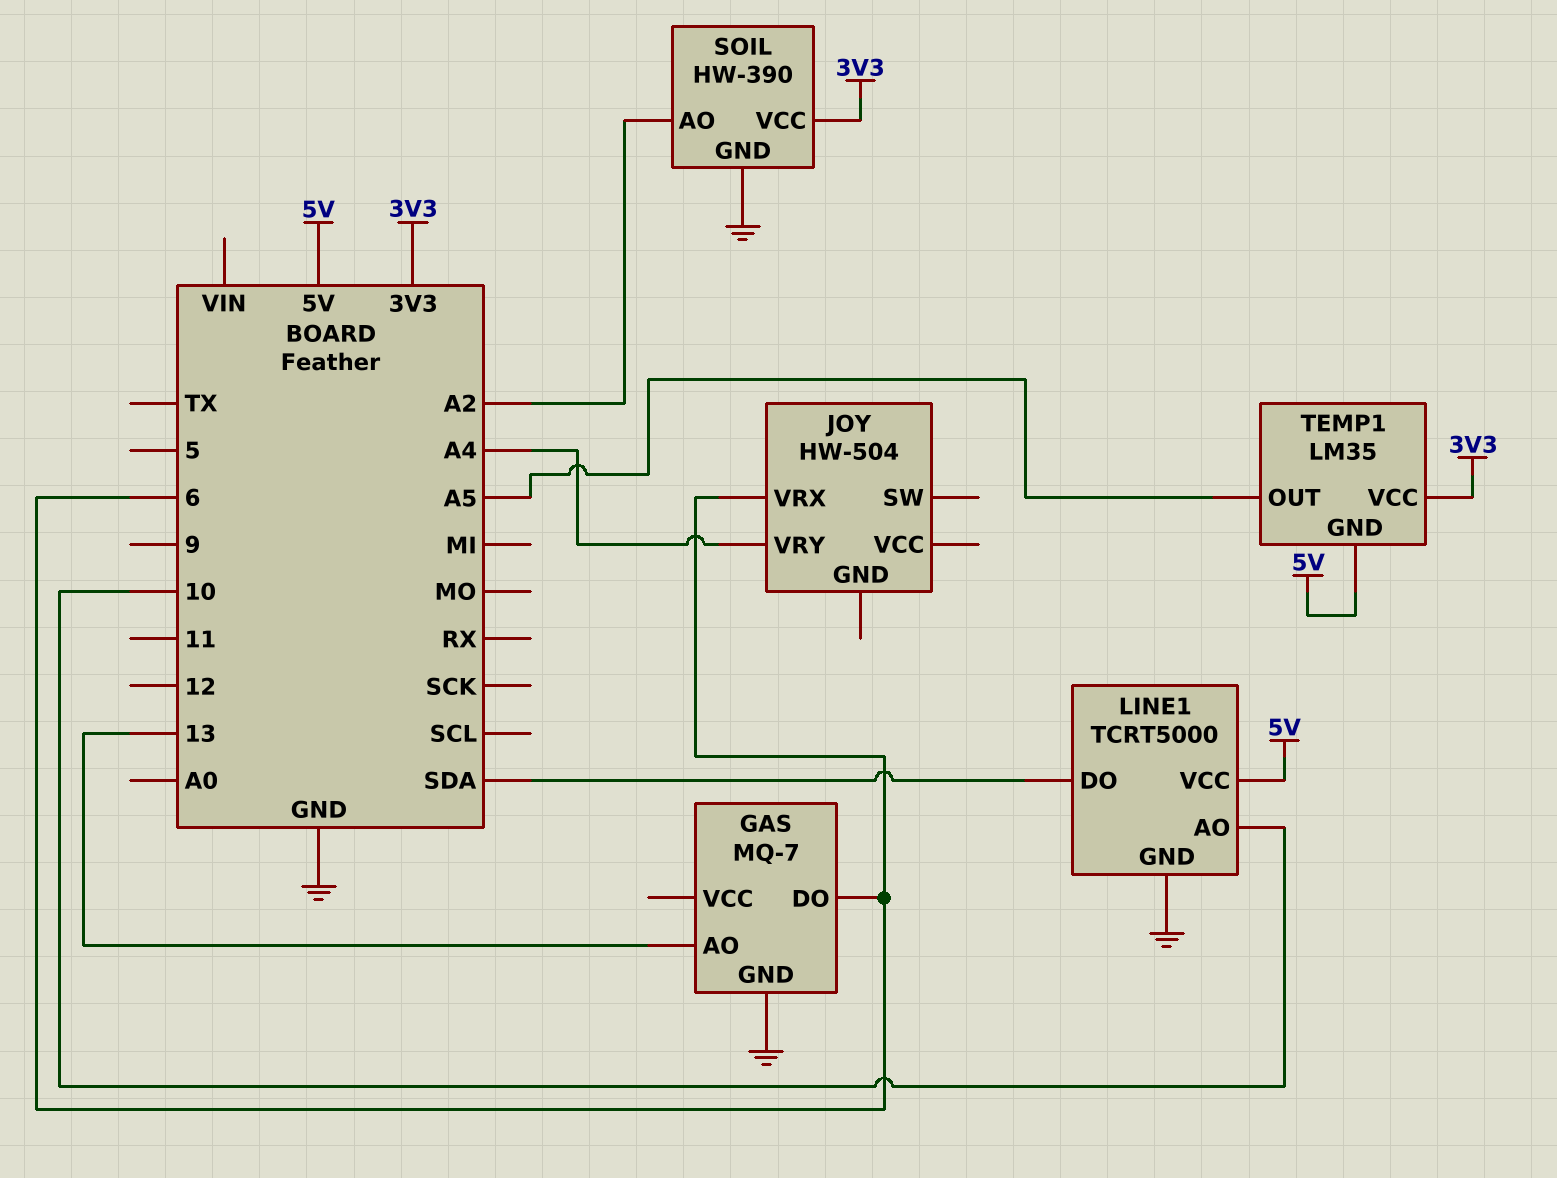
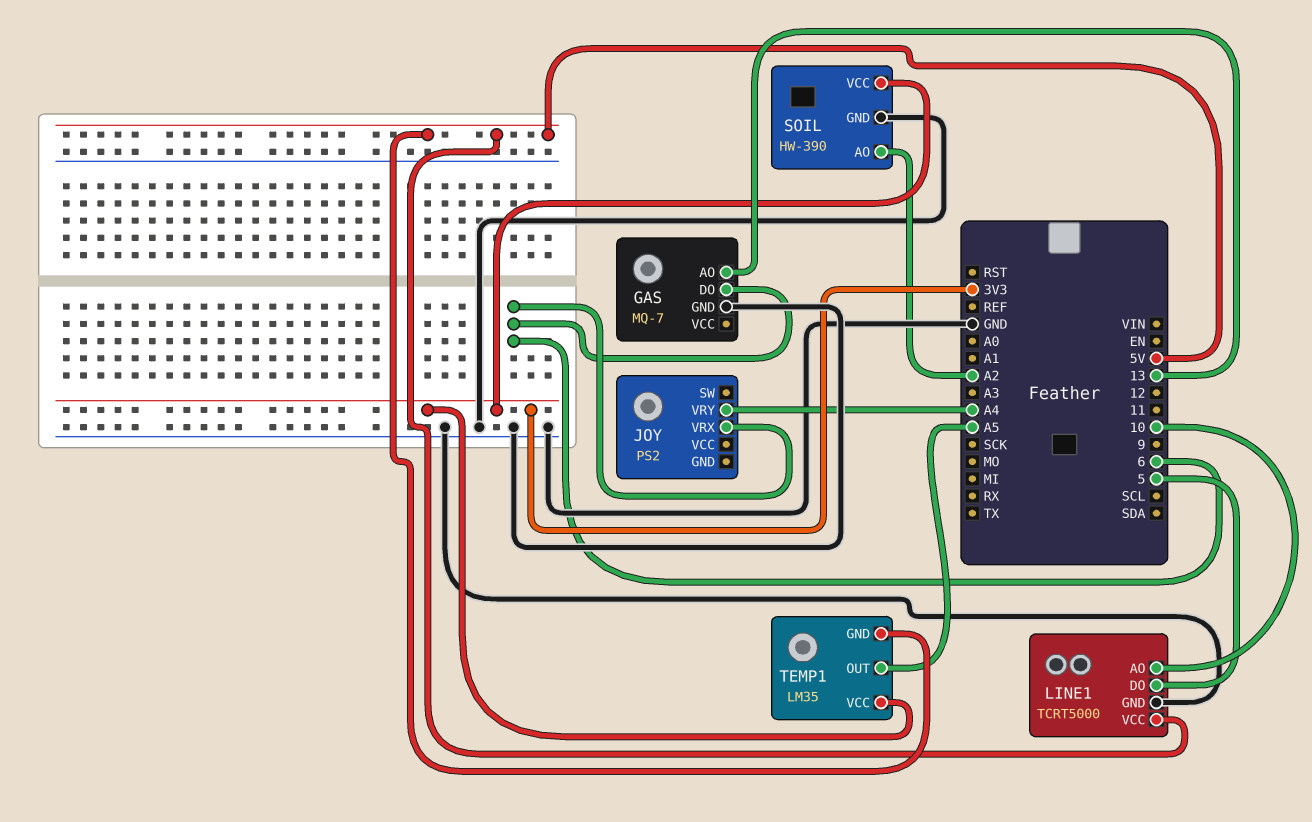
JOY: HW-504 -> PS2
LINE1 pin DO: SDA -> 5

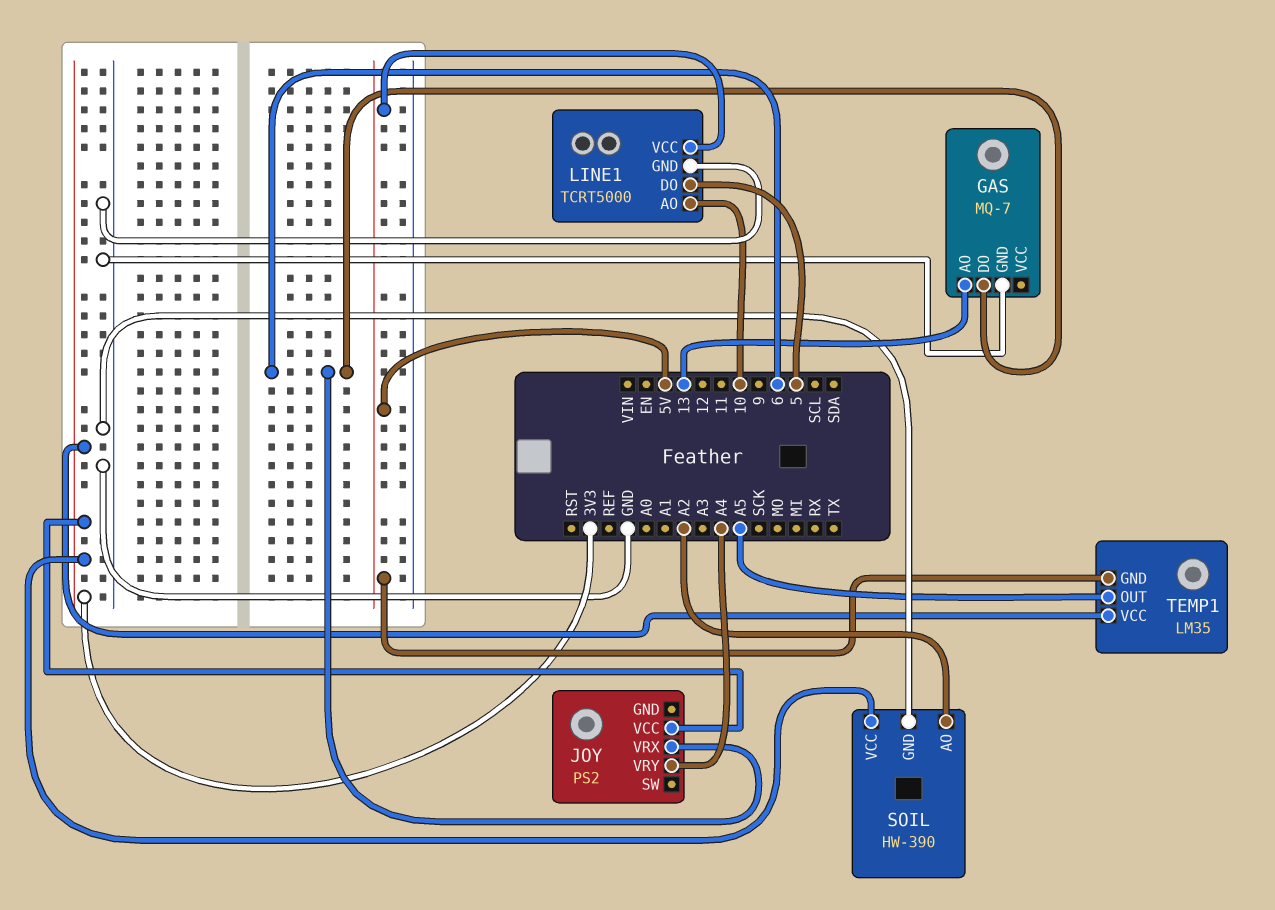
JOY pin VCC: none -> 3V3

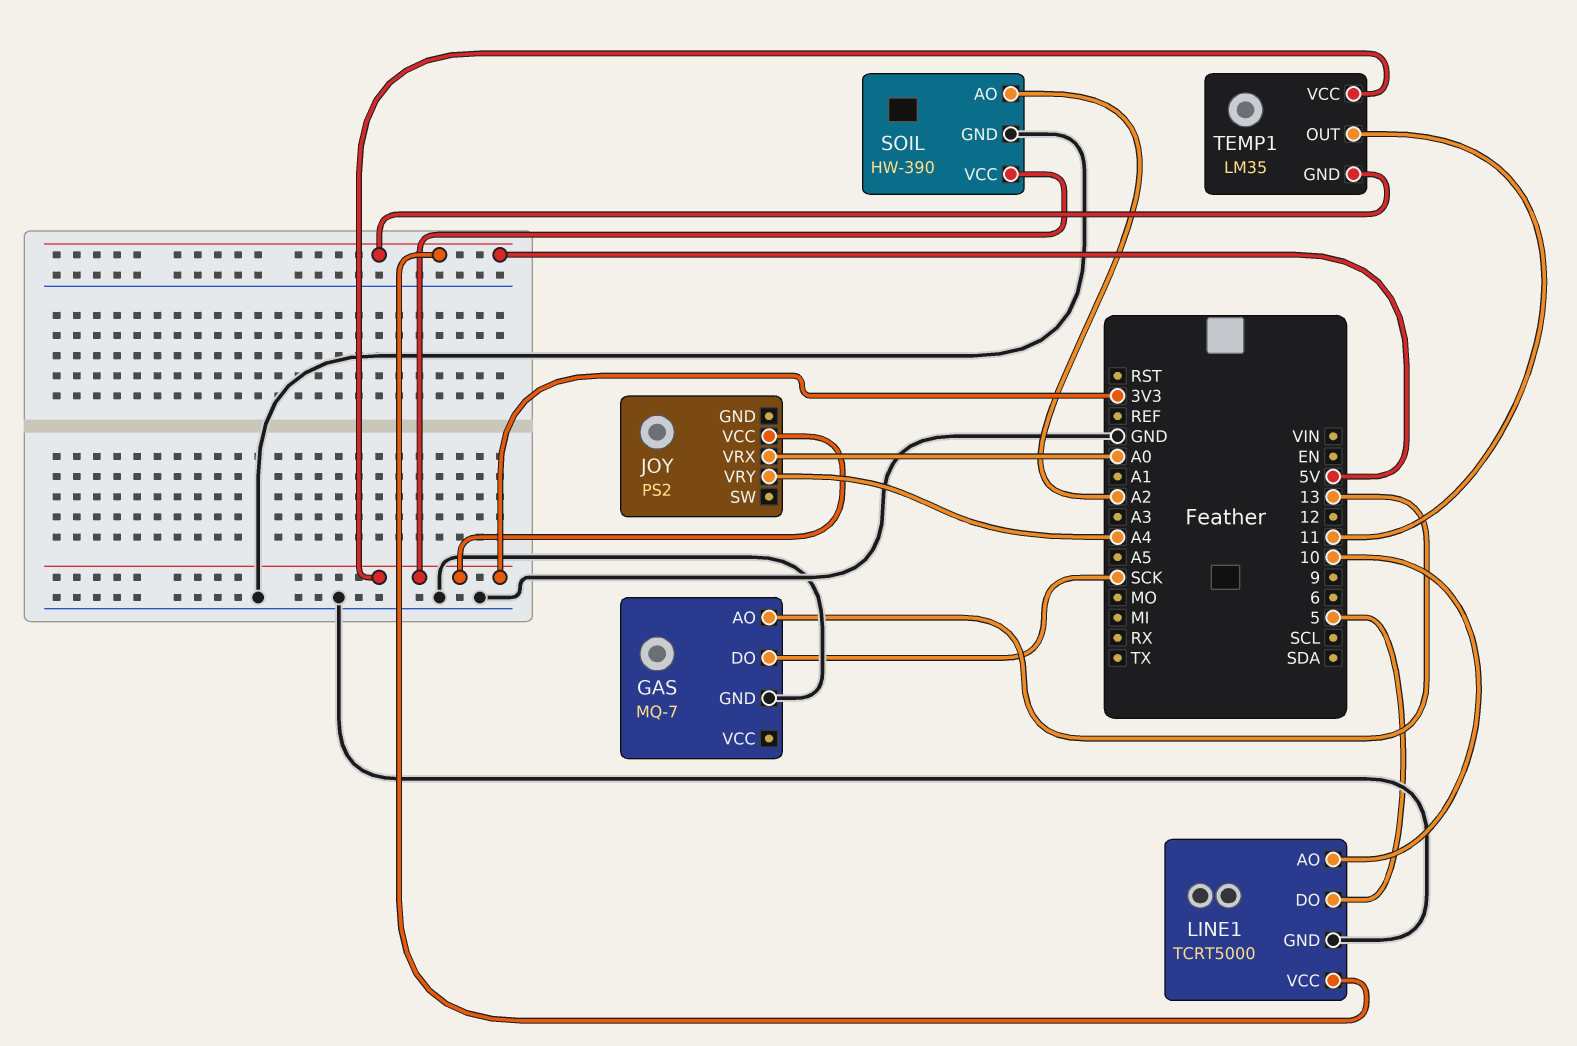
GAS pin DO: 6 -> SCK
JOY pin VRX: 6 -> A0
TEMP1 pin OUT: A5 -> 11

